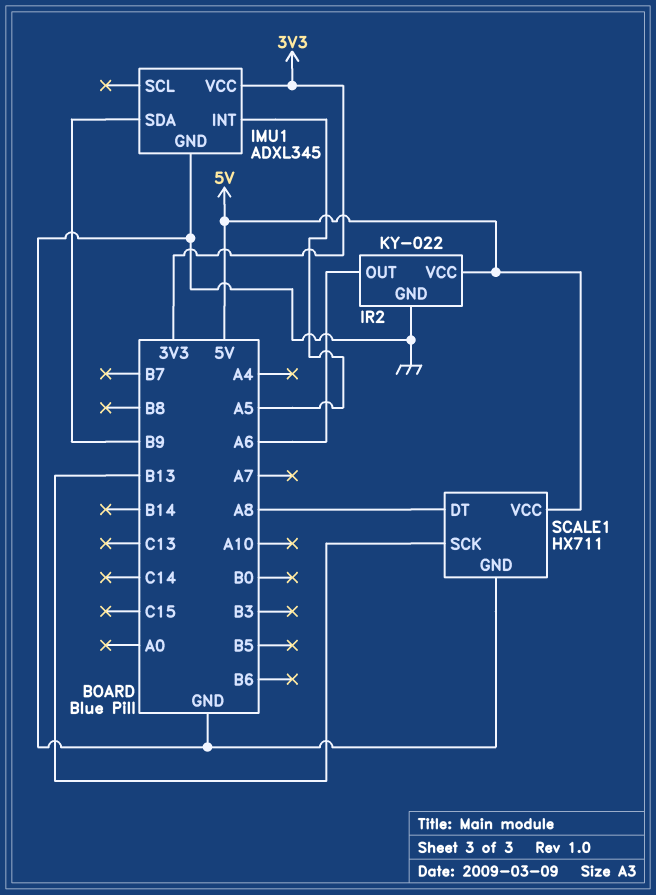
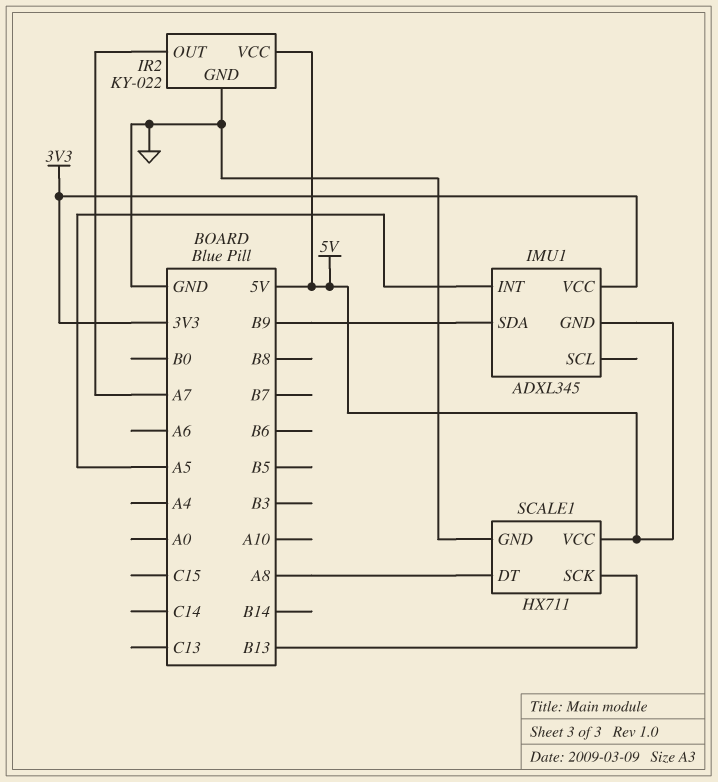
IMU1 pin GND: GND -> 5V
IR2 pin OUT: A6 -> A7

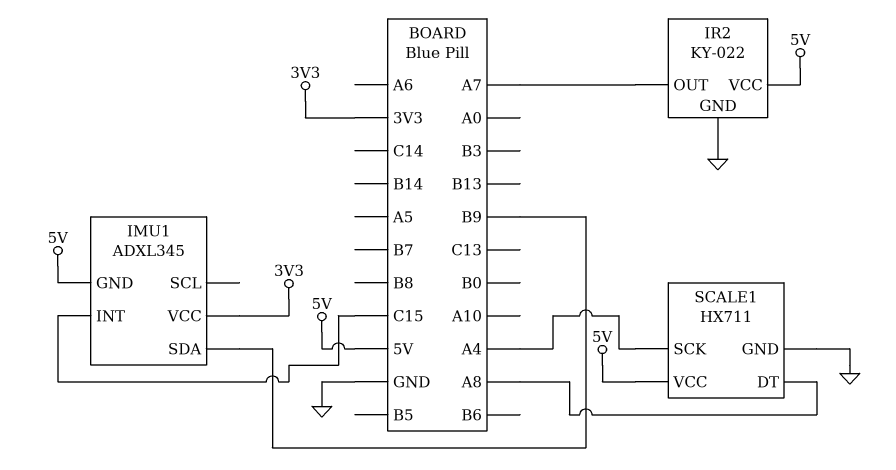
IMU1 pin INT: A5 -> C15
SCALE1 pin SCK: B13 -> A4

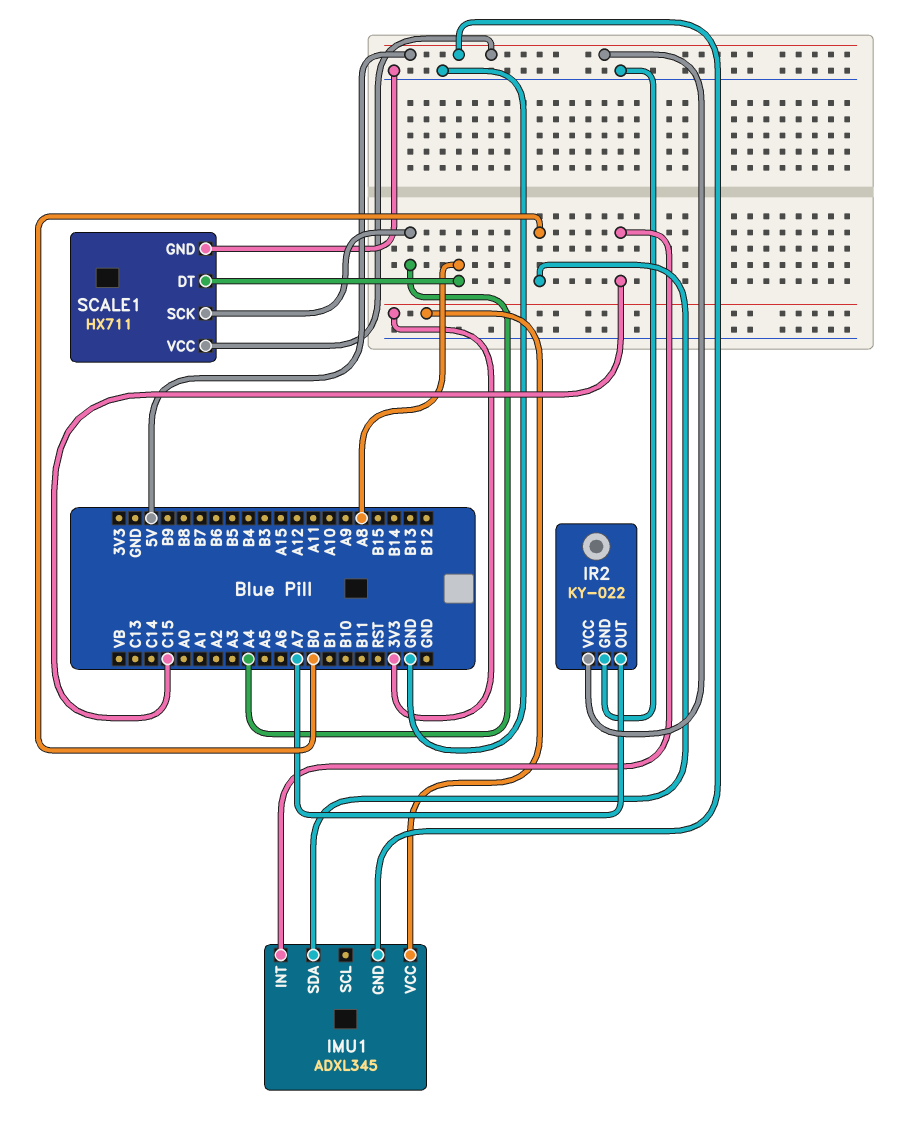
IMU1 pin SDA: B9 -> B0

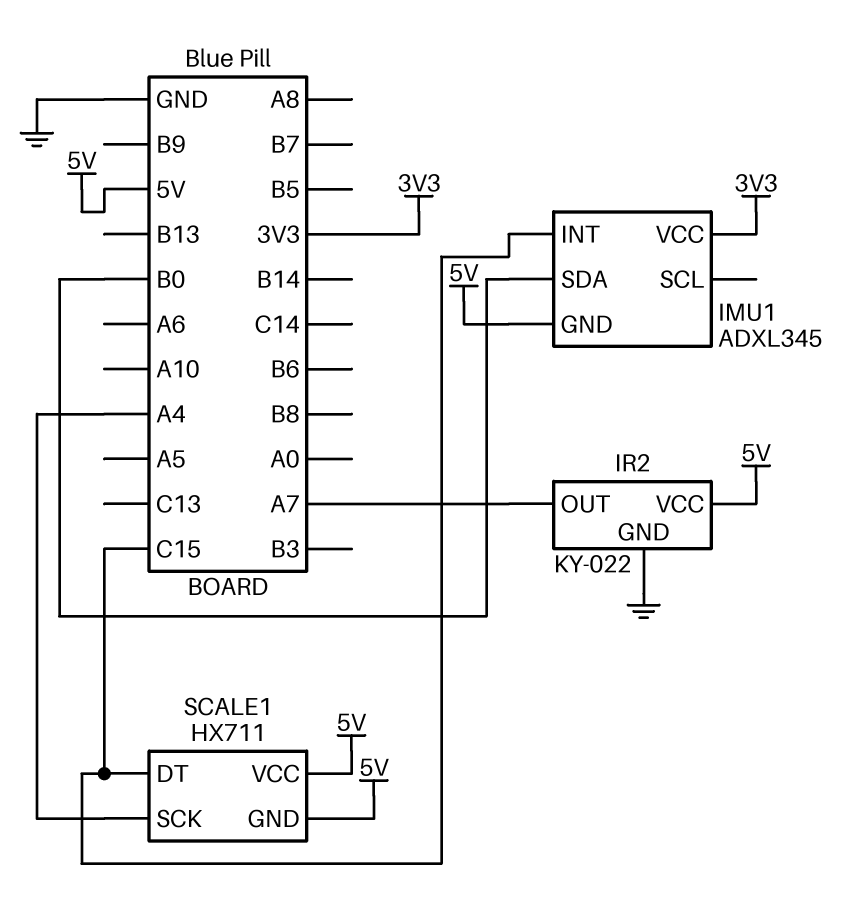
SCALE1 pin DT: A8 -> C15
SCALE1 pin GND: GND -> 5V

